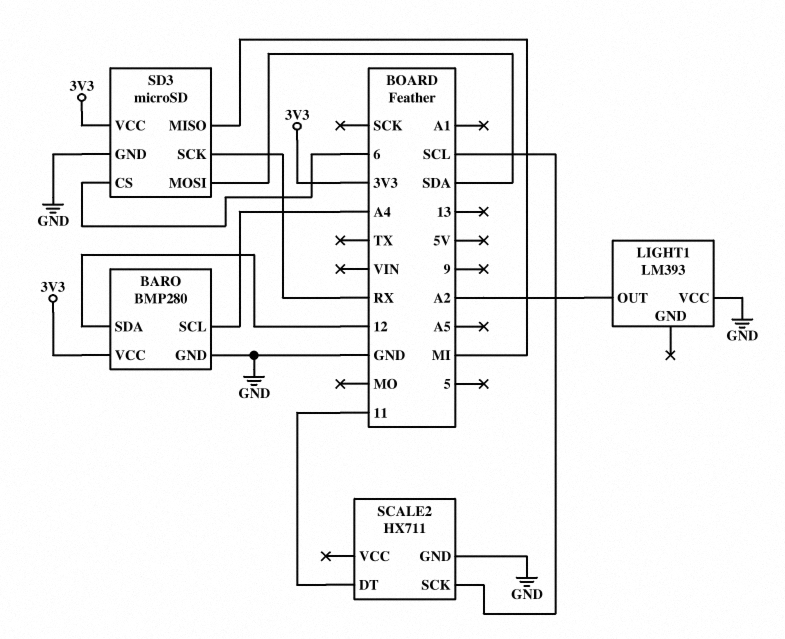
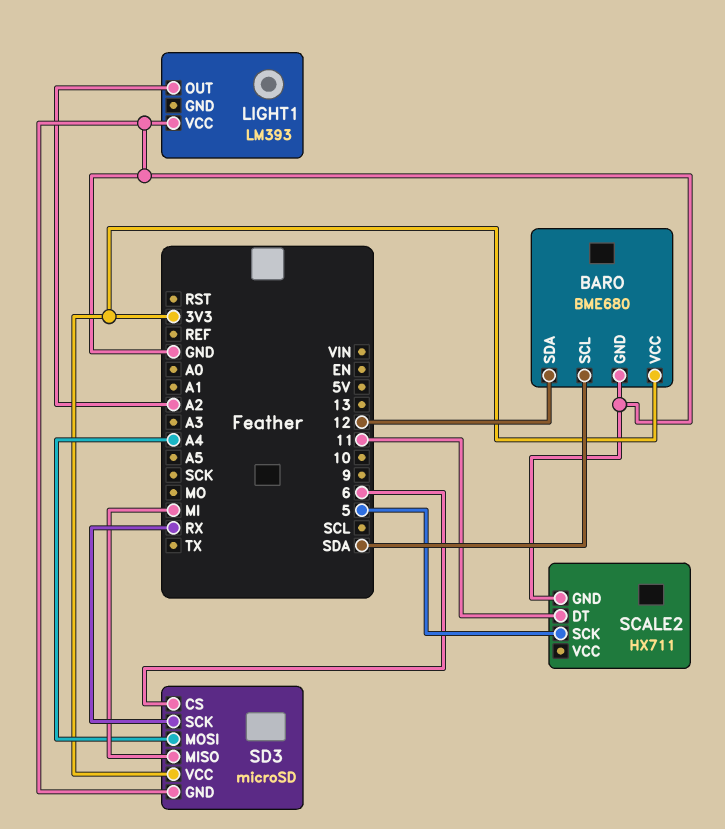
BARO: BMP280 -> BME680
BARO pin SCL: A4 -> SDA
SCALE2 pin SCK: SCL -> 5
SD3 pin MOSI: SDA -> A4

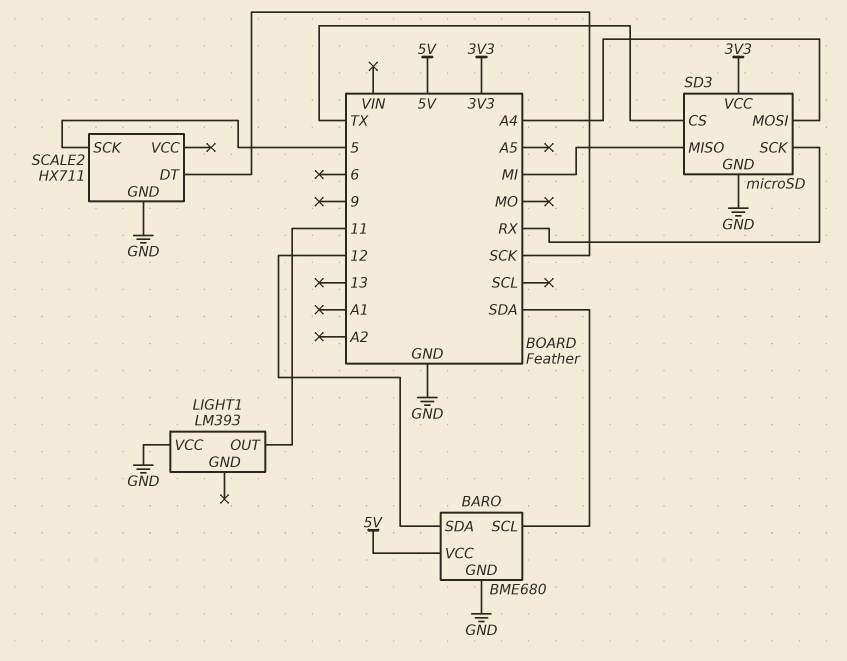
BARO pin VCC: 3V3 -> 5V
LIGHT1 pin OUT: A2 -> 11
SCALE2 pin DT: 11 -> SCK
SD3 pin CS: 6 -> TX

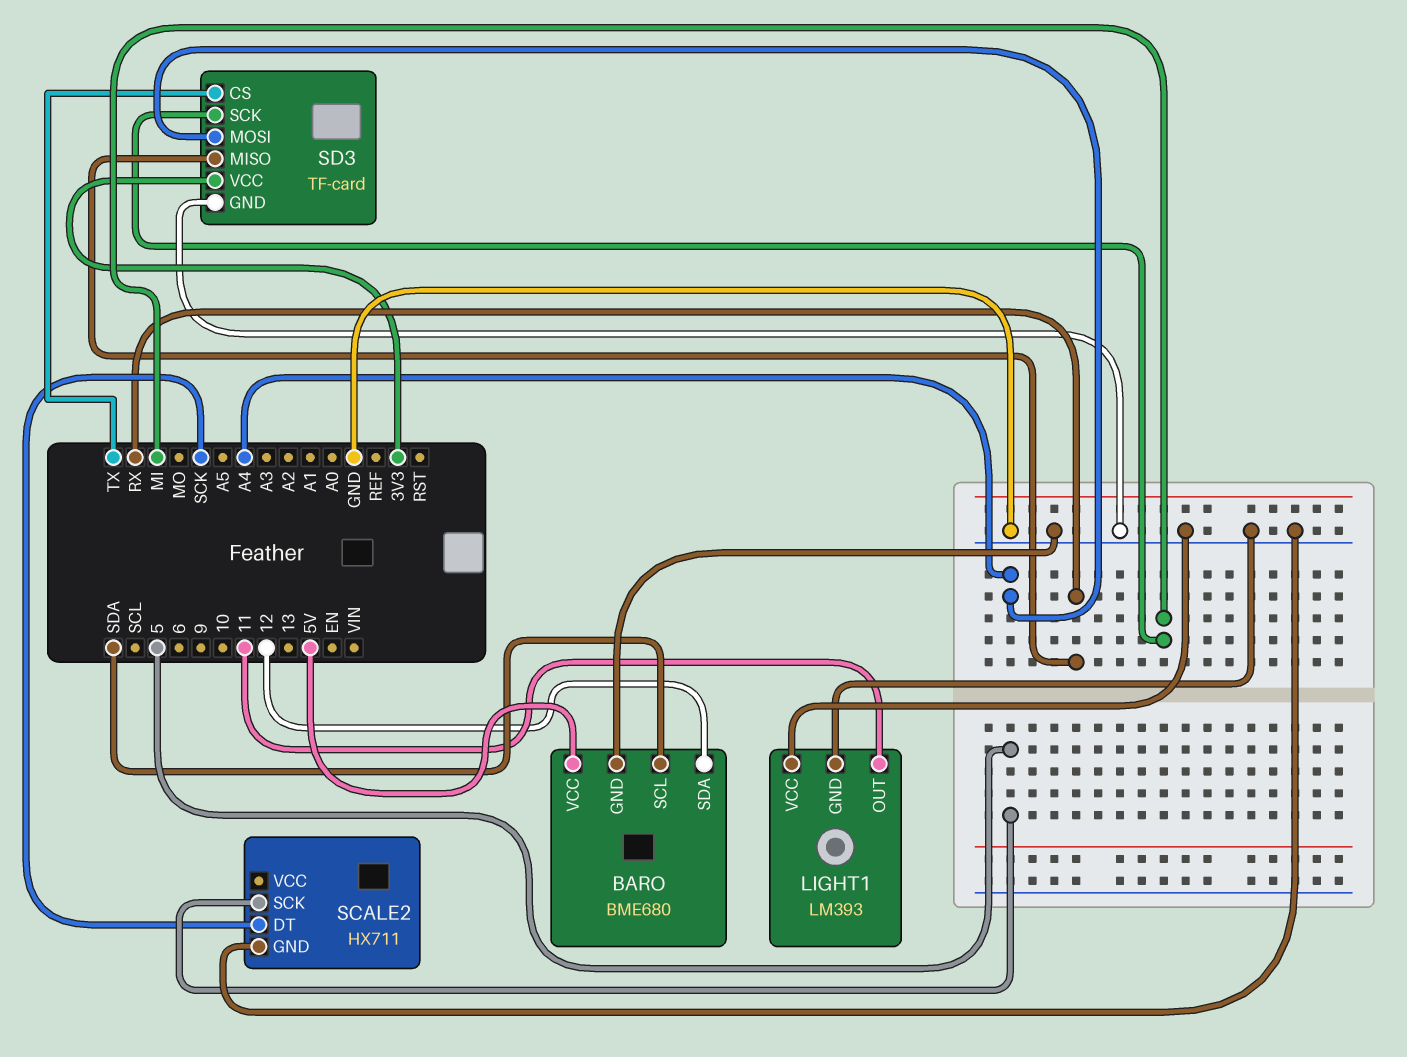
LIGHT1 pin GND: none -> GND
SD3: microSD -> TF-card
SD3 pin MISO: MI -> RX
SD3 pin SCK: RX -> MI

